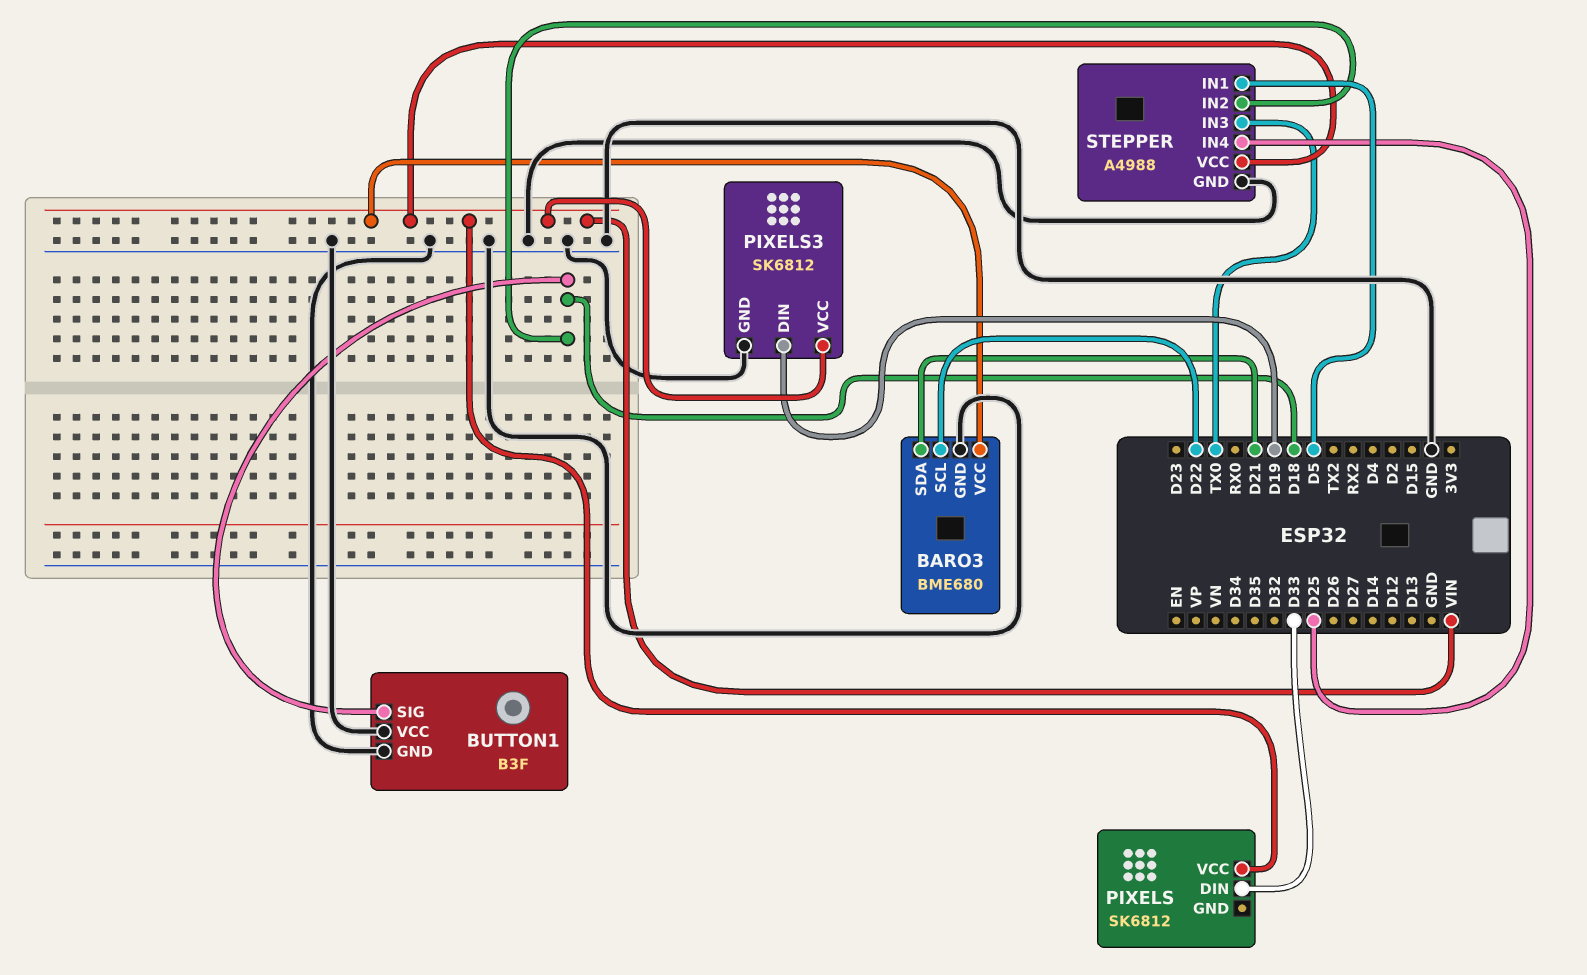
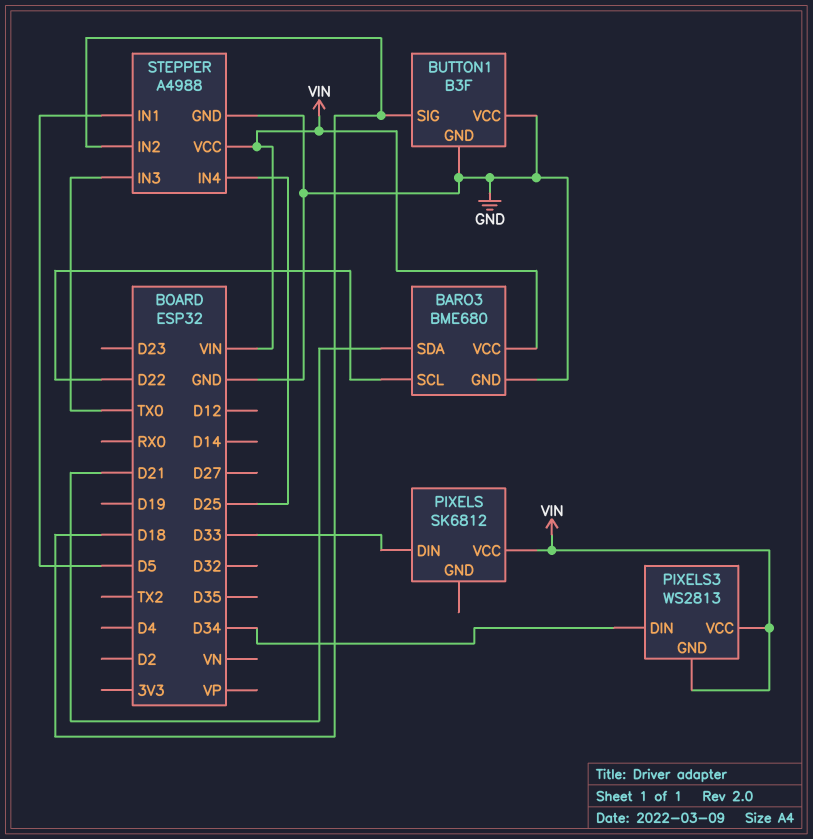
PIXELS3: SK6812 -> WS2813
PIXELS3 pin DIN: D19 -> D34
PIXELS3 pin GND: GND -> VIN

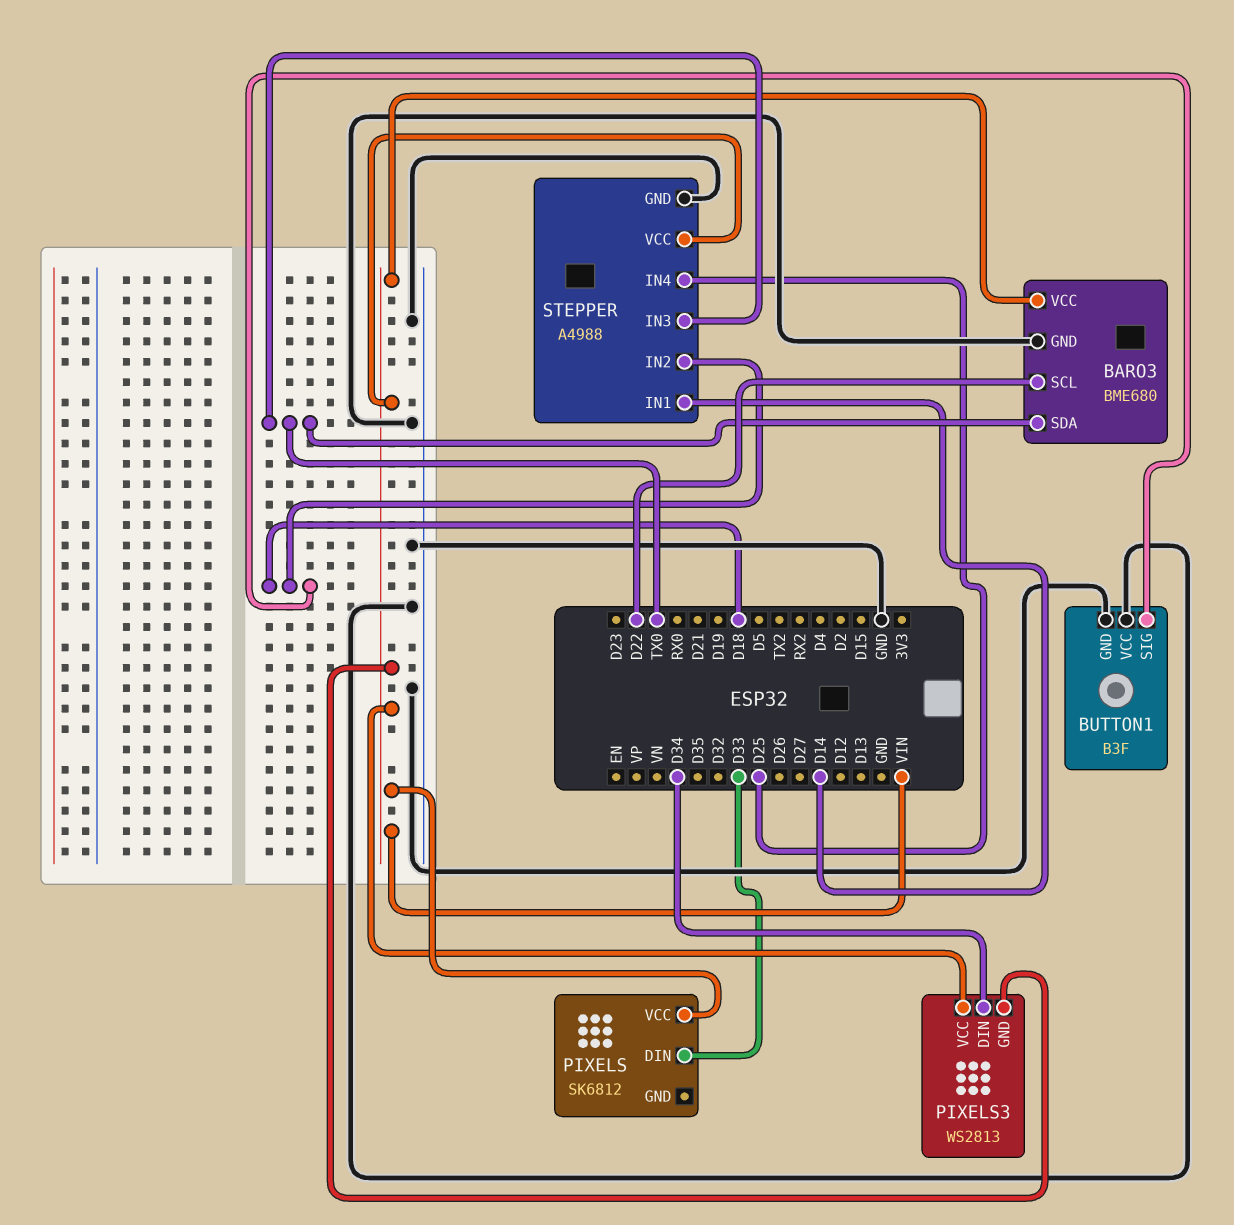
BARO3 pin SDA: D21 -> TX0
STEPPER pin IN1: D5 -> D14

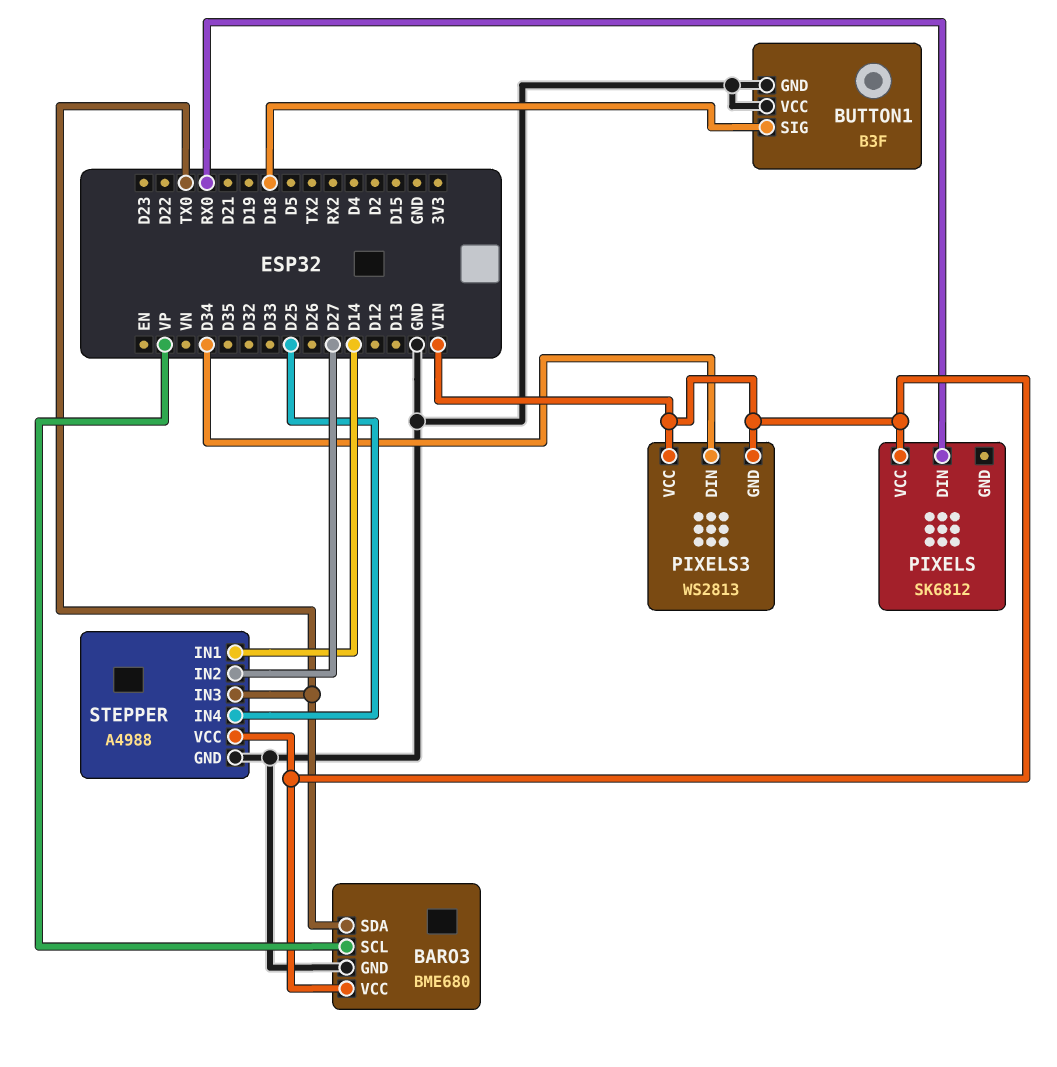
BARO3 pin SCL: D22 -> VP
PIXELS pin DIN: D33 -> RX0
STEPPER pin IN2: D18 -> D27

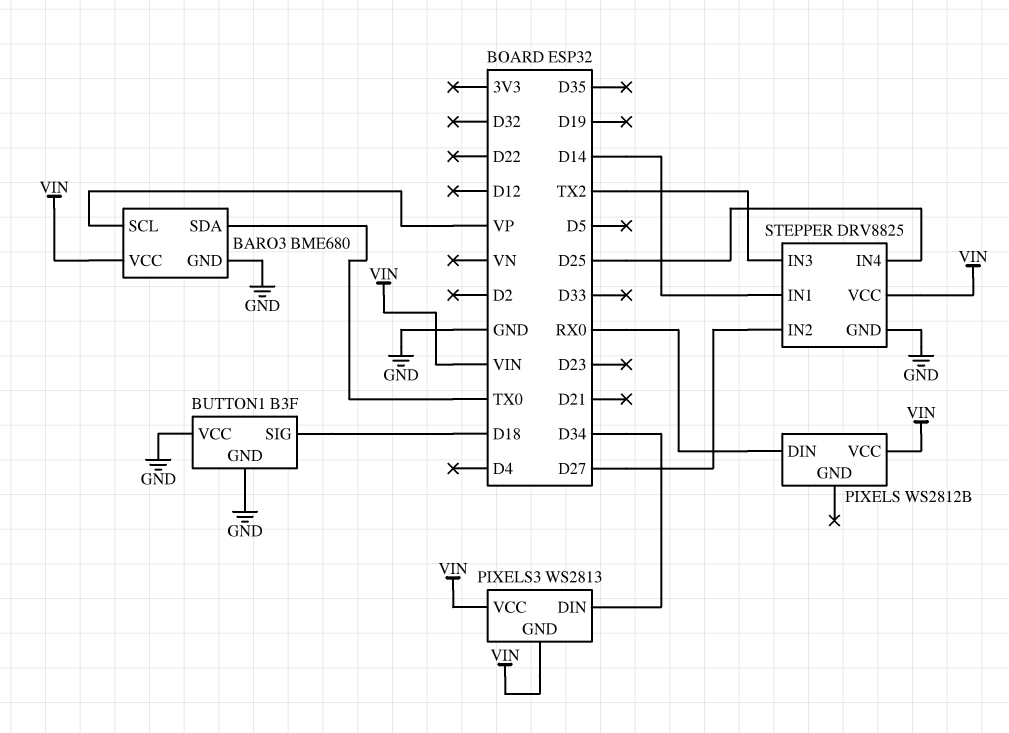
PIXELS: SK6812 -> WS2812B
STEPPER: A4988 -> DRV8825
STEPPER pin IN3: TX0 -> TX2

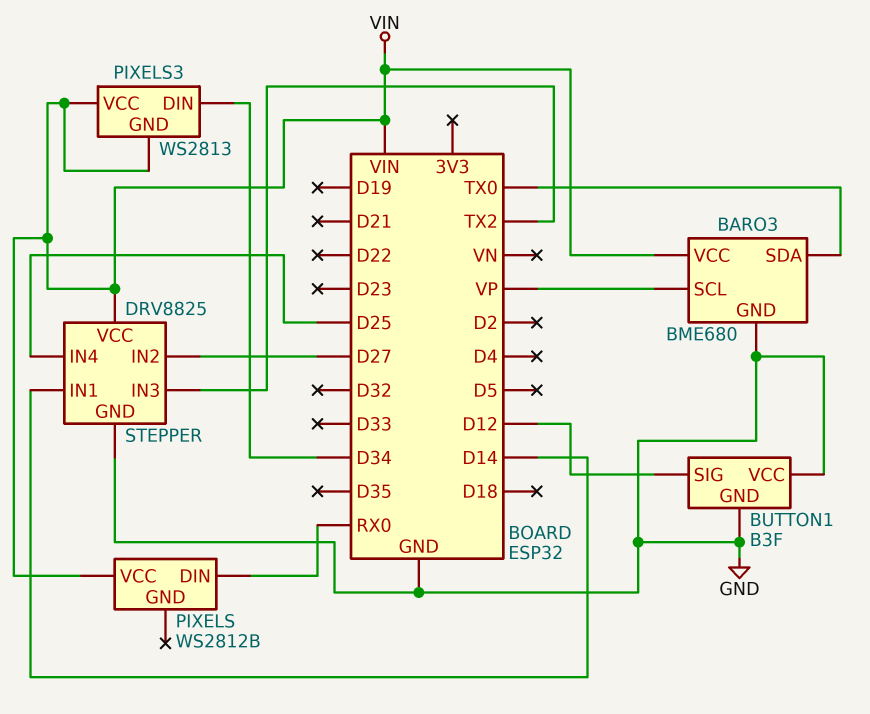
BUTTON1 pin SIG: D18 -> D12

